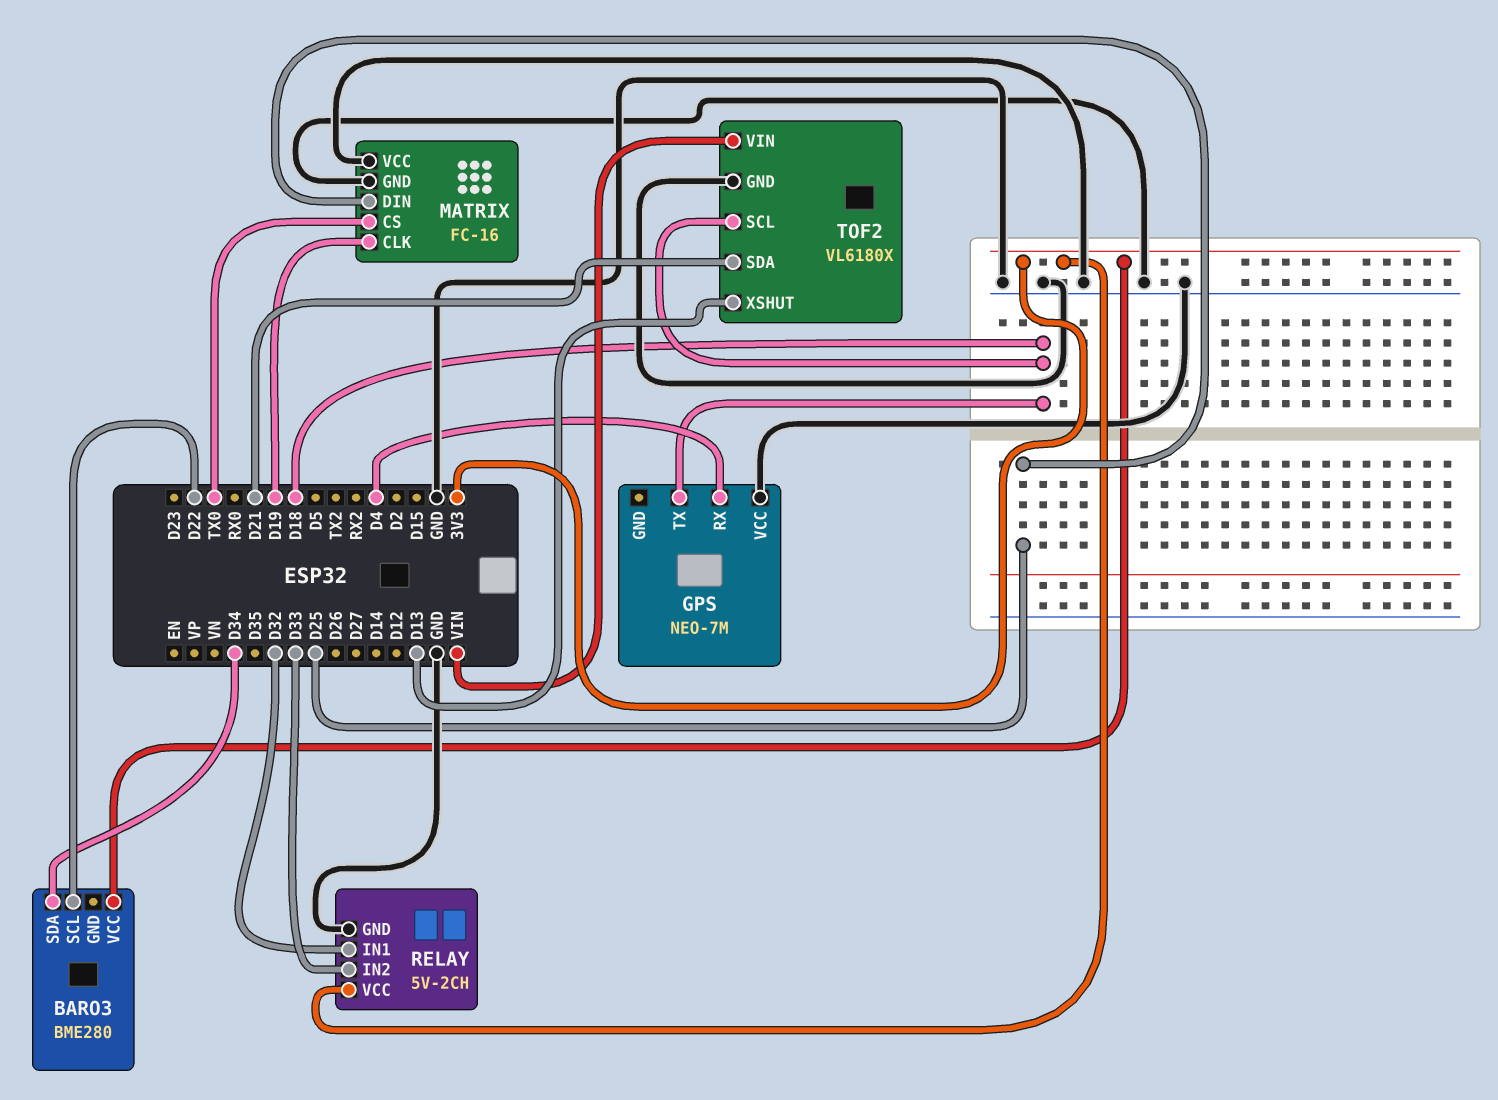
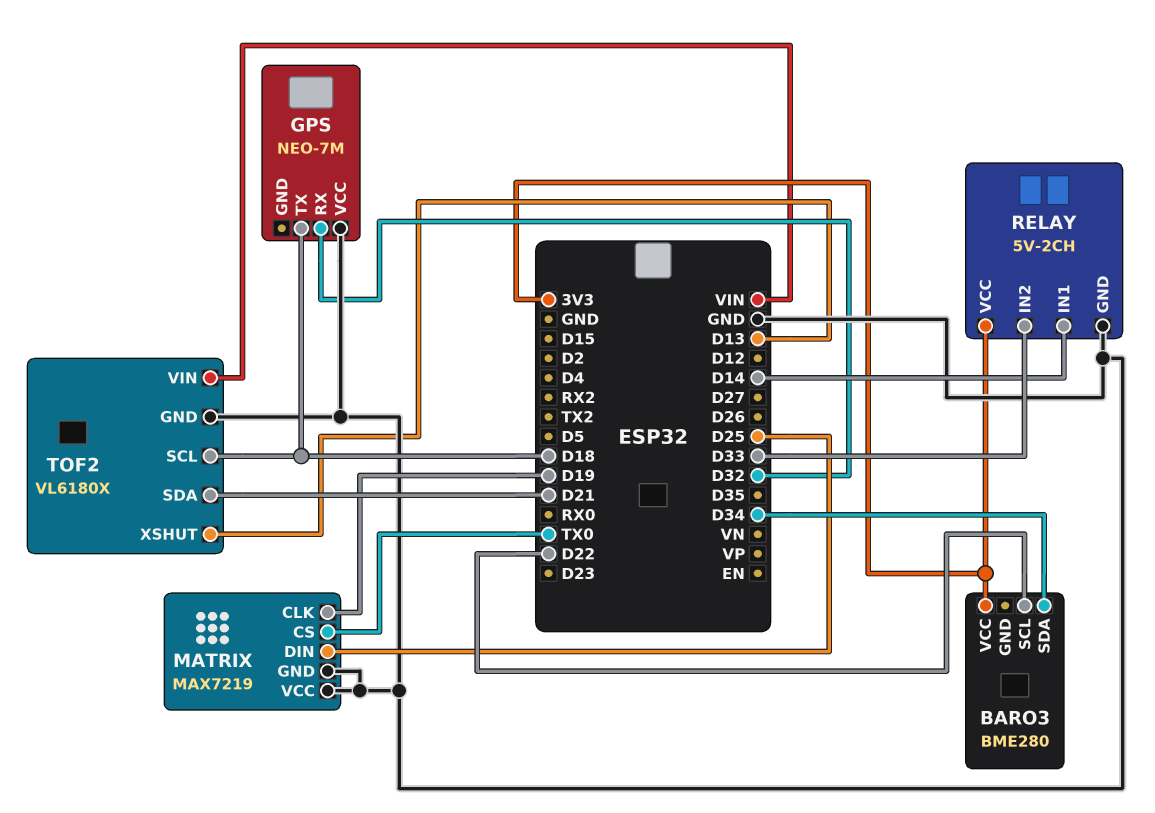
GPS pin RX: D4 -> D32
MATRIX: FC-16 -> MAX7219
RELAY pin IN1: D32 -> D14

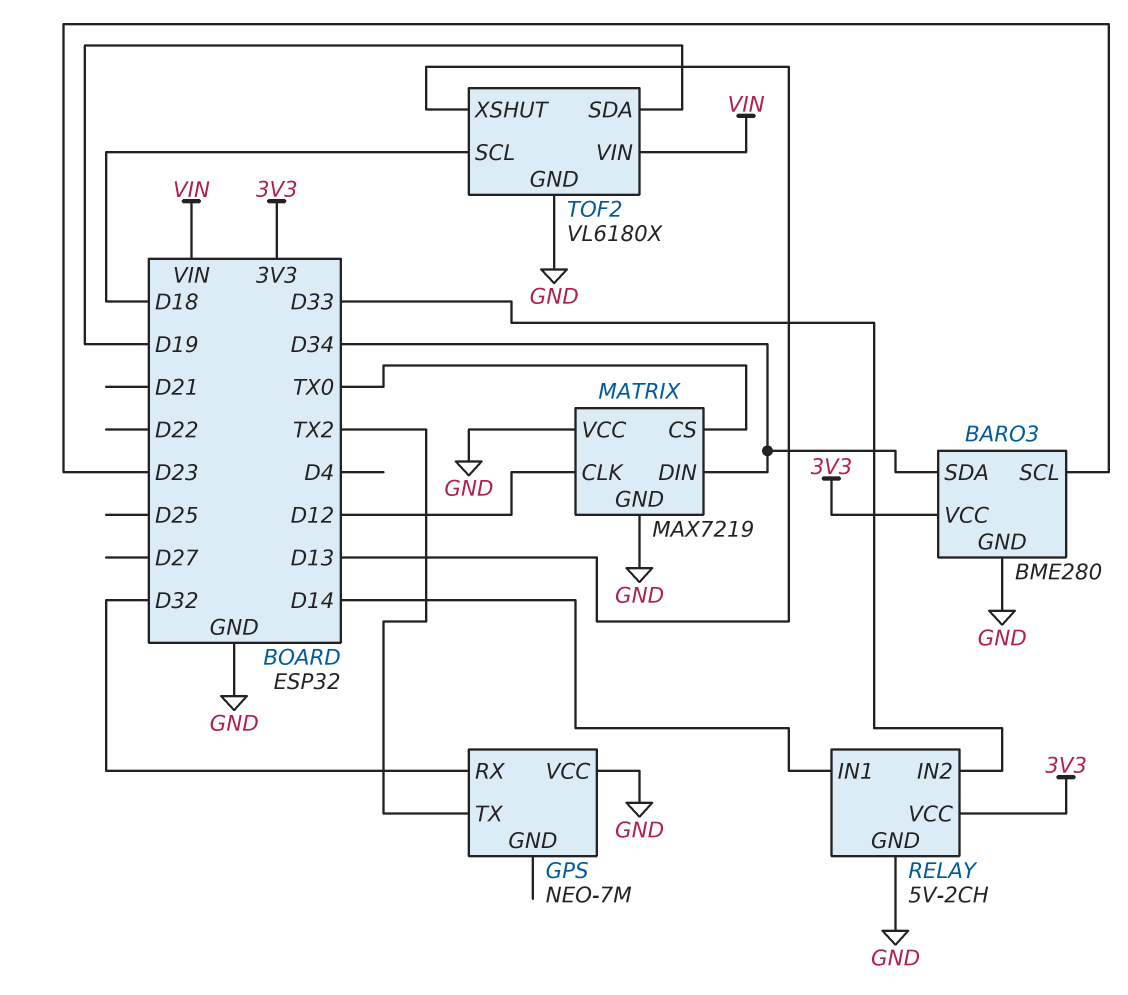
BARO3 pin GND: none -> GND
BARO3 pin SCL: D22 -> D23
GPS pin TX: D18 -> TX2
MATRIX pin CLK: D19 -> D12
MATRIX pin DIN: D25 -> D34
TOF2 pin SDA: D21 -> D19

